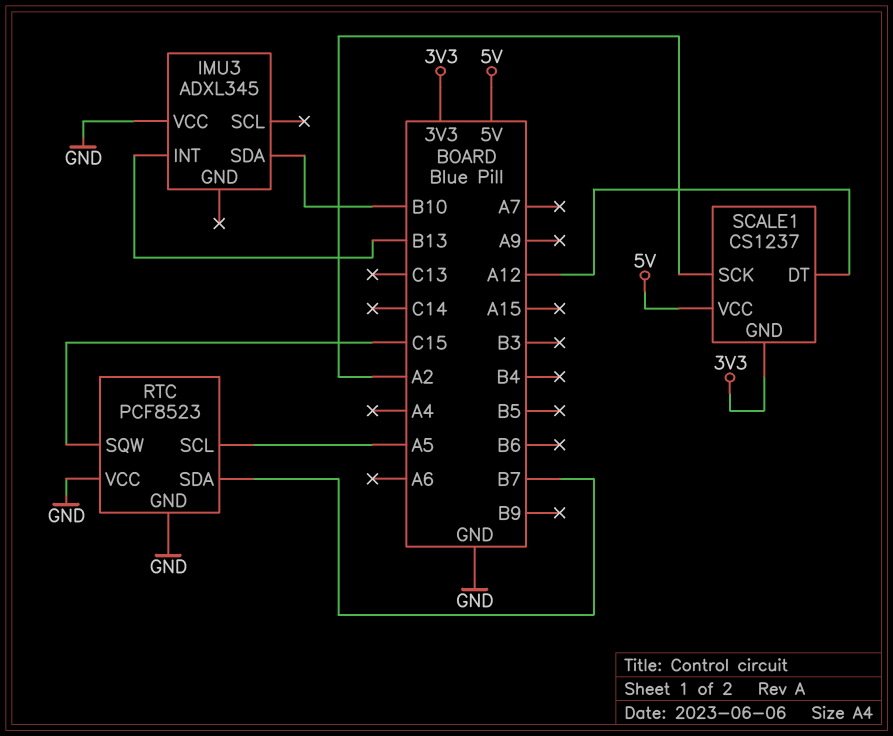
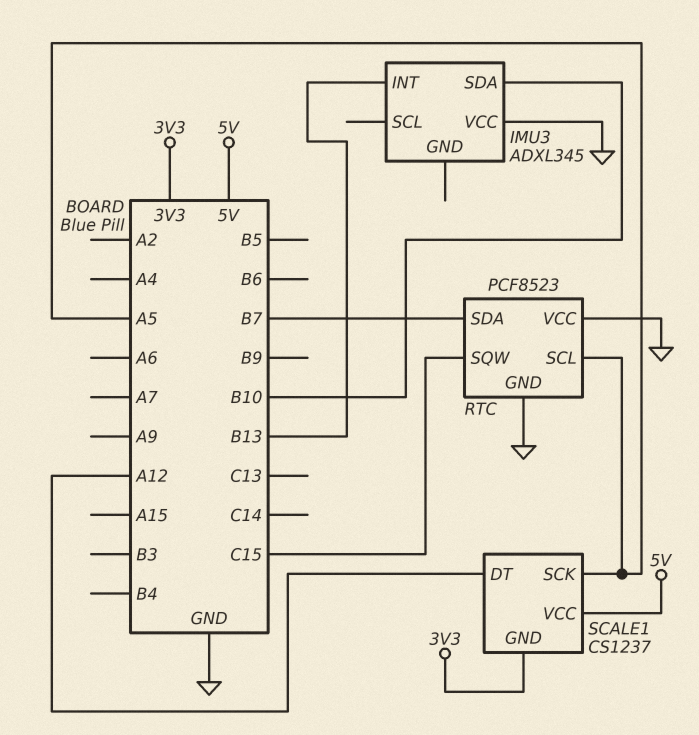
SCALE1 pin SCK: A2 -> A5

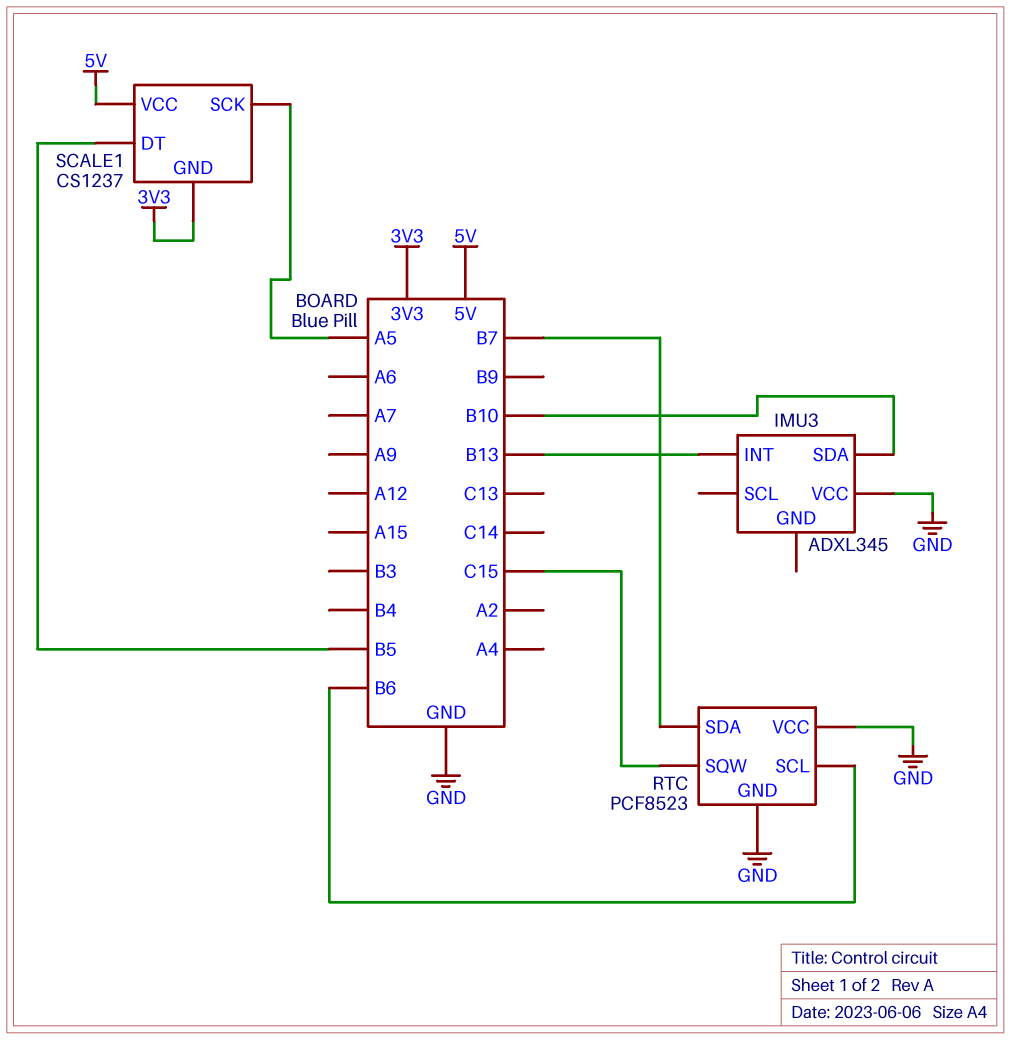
RTC pin SCL: A5 -> B6
SCALE1 pin DT: A12 -> B5

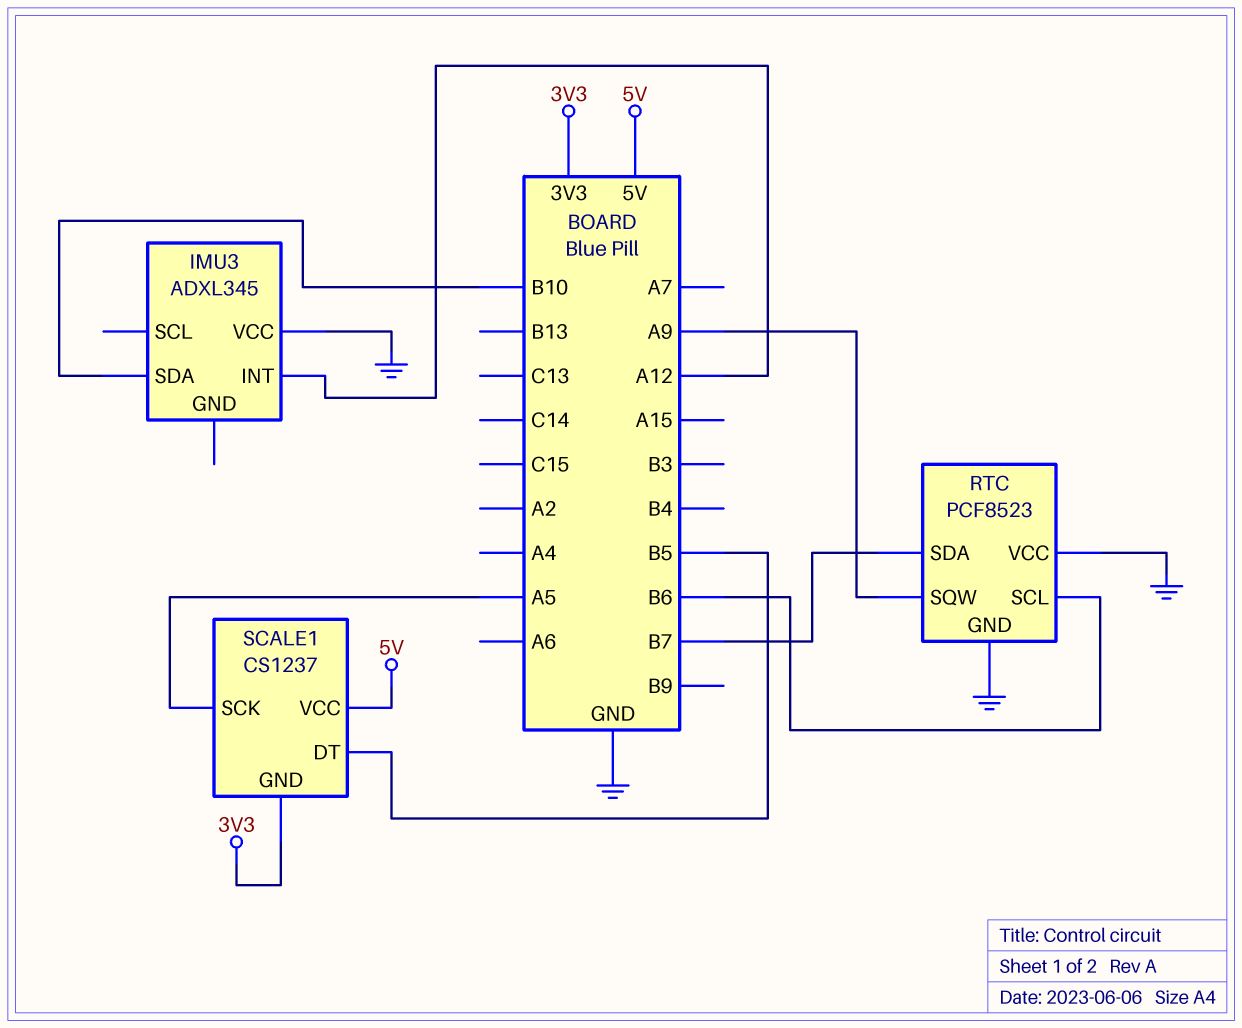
IMU3 pin INT: B13 -> A12
RTC pin SQW: C15 -> A9

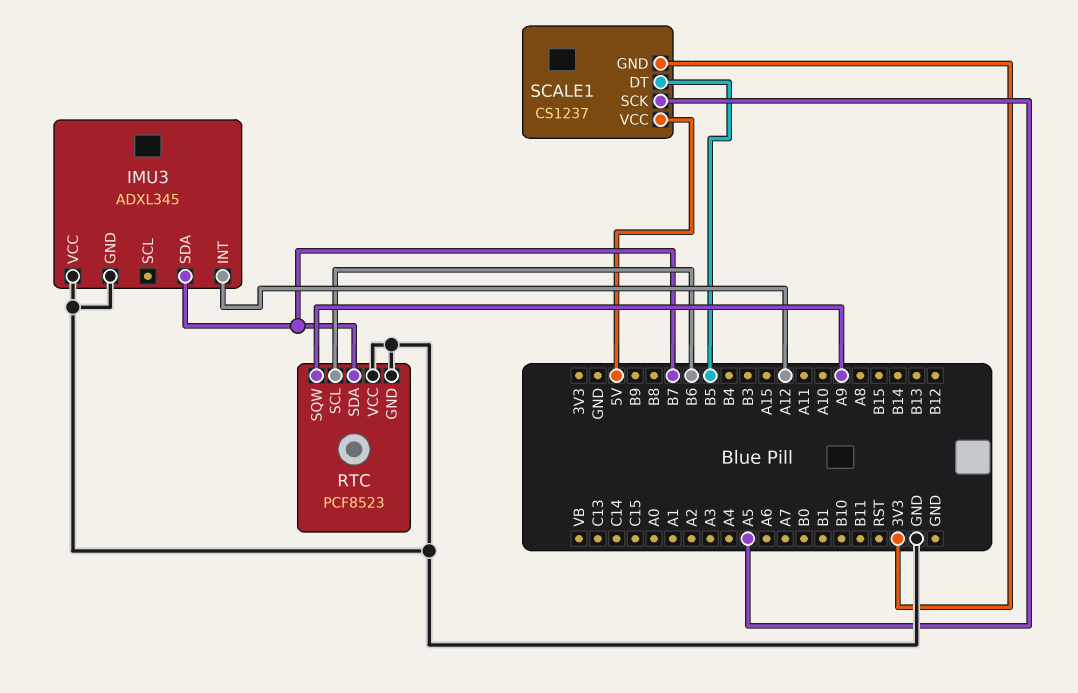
IMU3 pin GND: none -> GND
IMU3 pin SDA: B10 -> B7

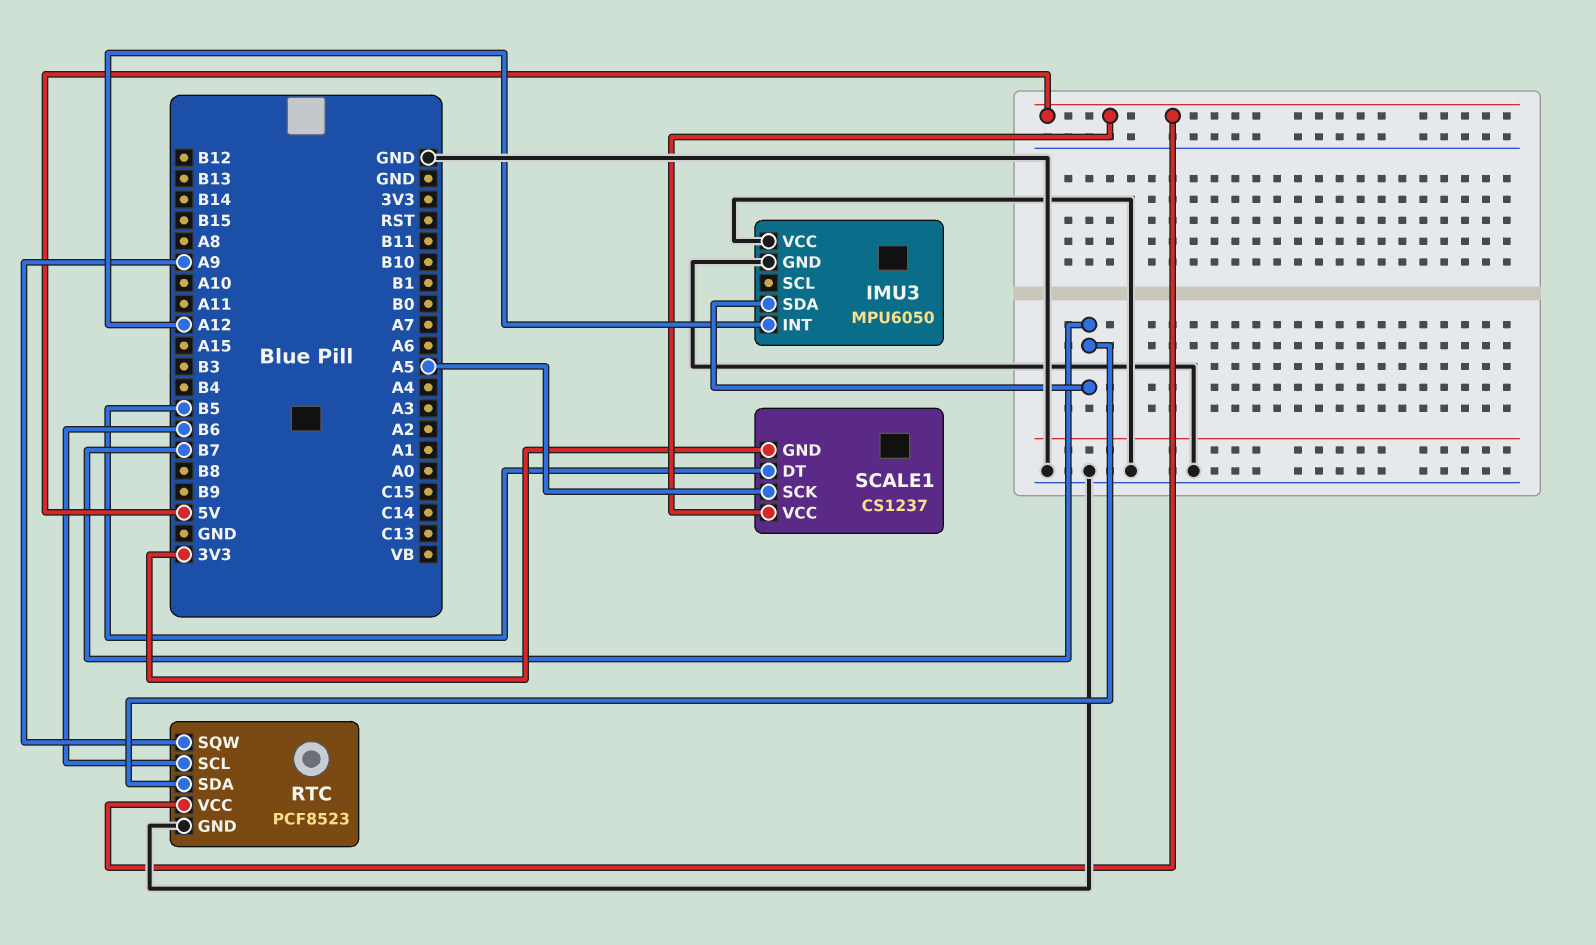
IMU3: ADXL345 -> MPU6050
RTC pin VCC: GND -> 5V

